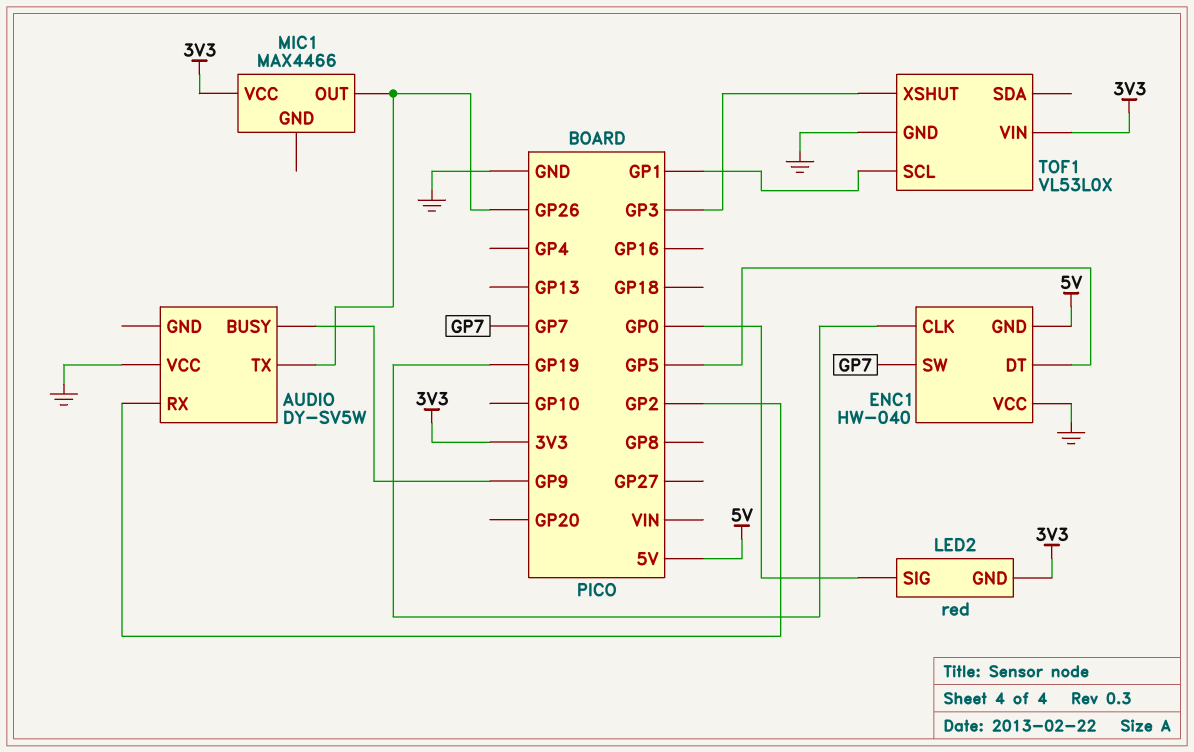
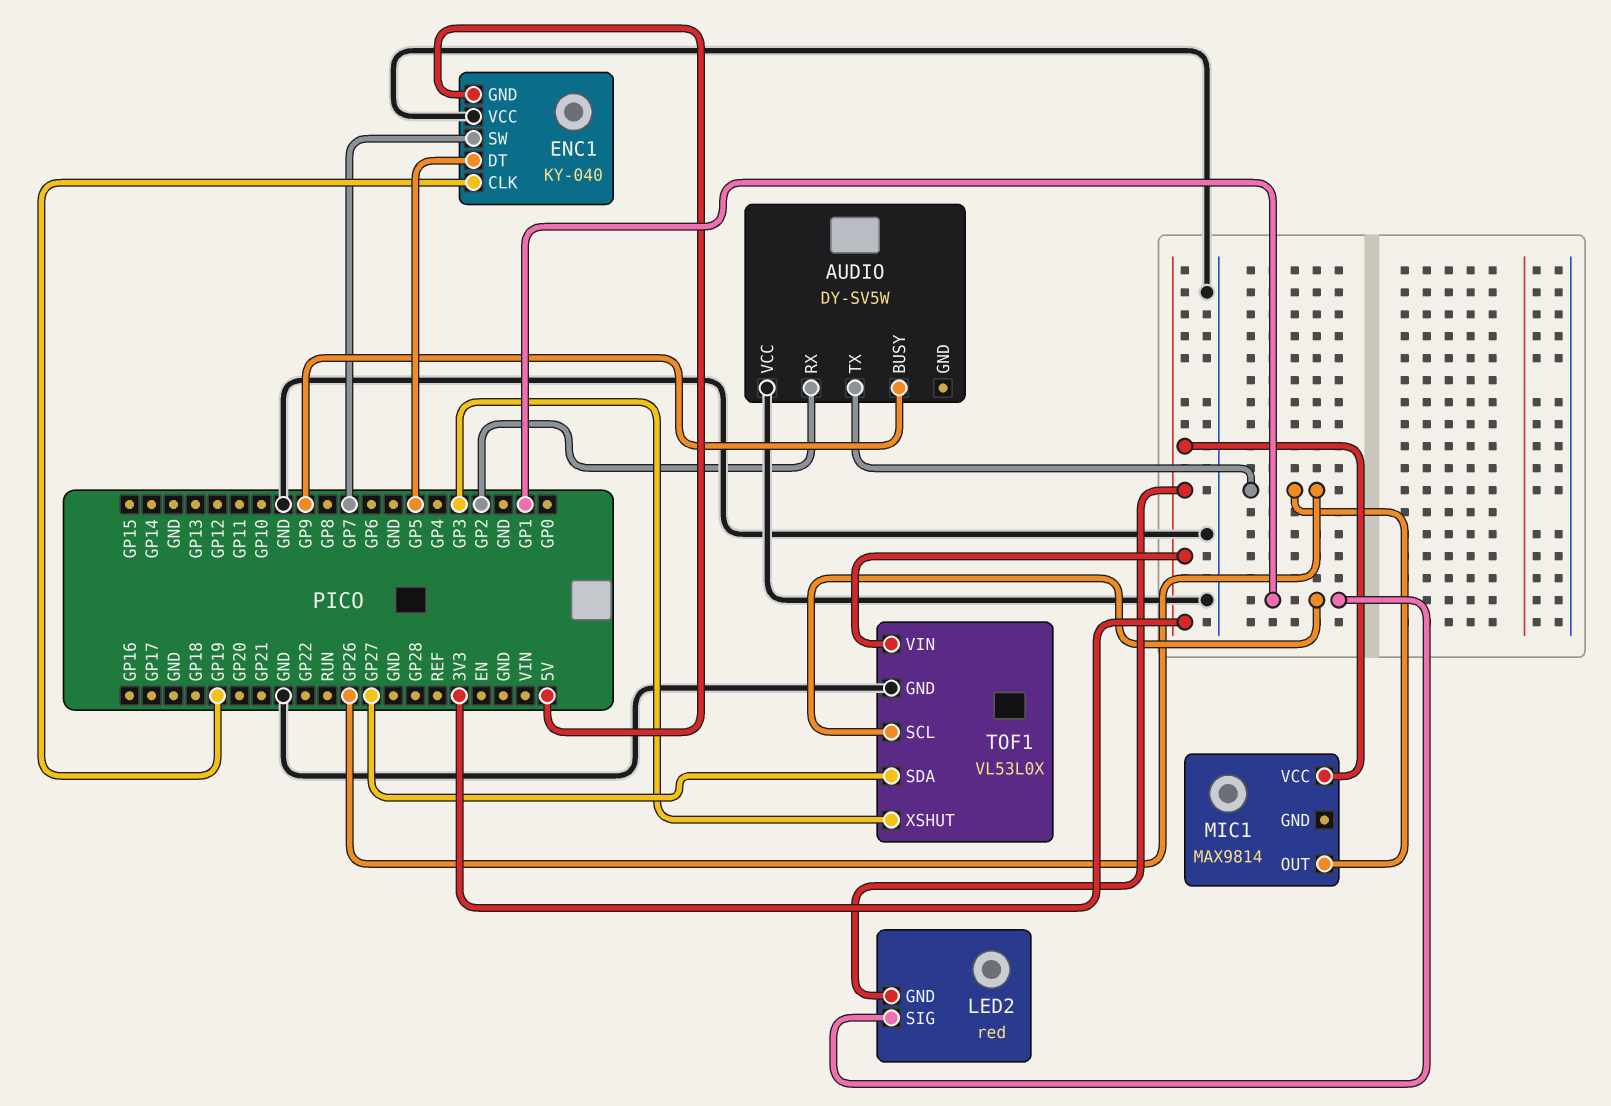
ENC1: HW-040 -> KY-040
LED2 pin SIG: GP0 -> GP1
MIC1: MAX4466 -> MAX9814
TOF1 pin SDA: none -> GP27

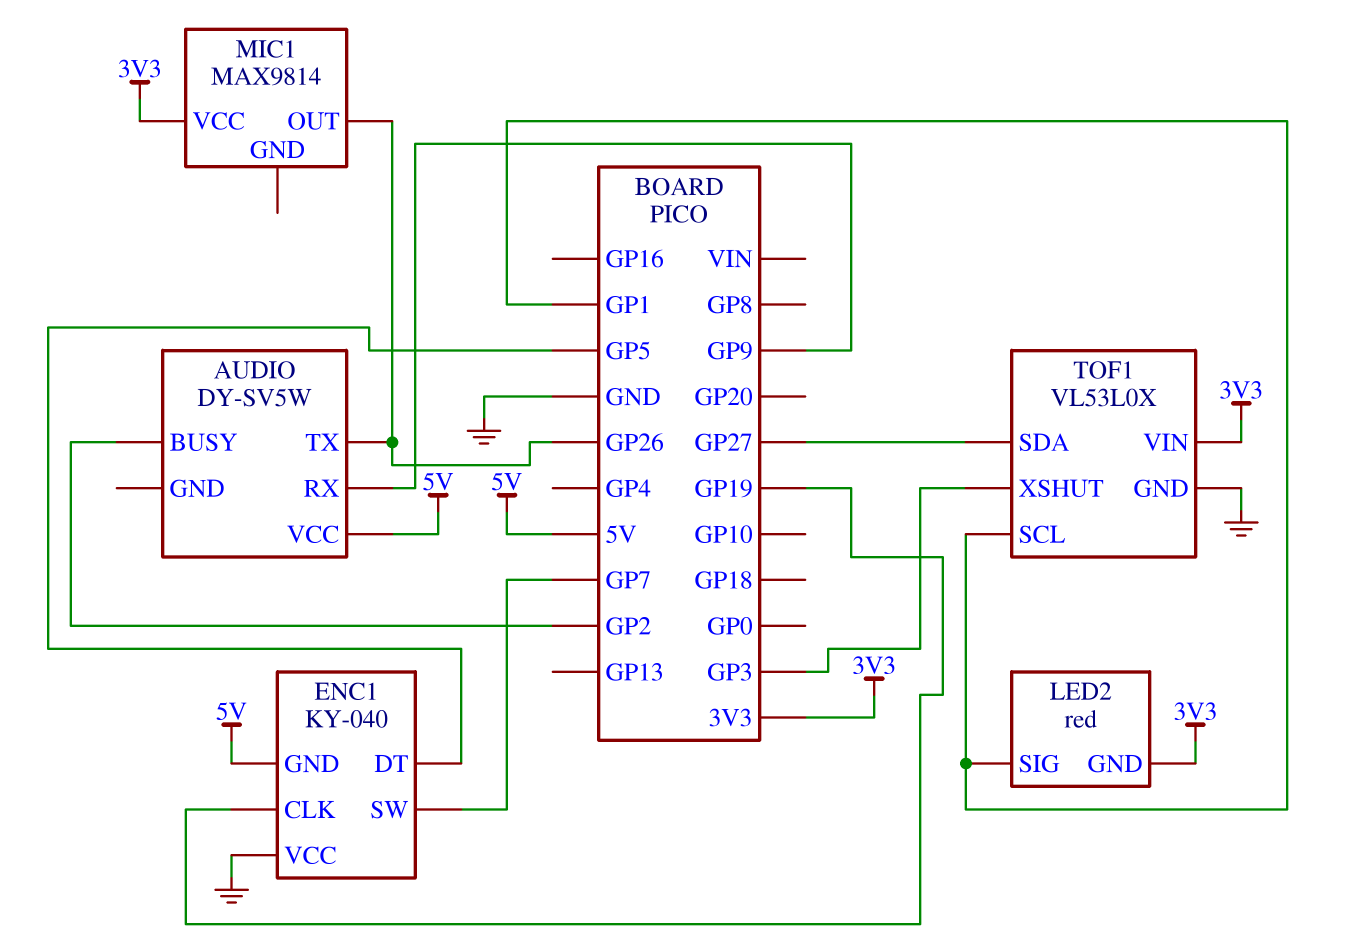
AUDIO pin BUSY: GP9 -> GP2
AUDIO pin RX: GP2 -> GP9
AUDIO pin VCC: GND -> 5V

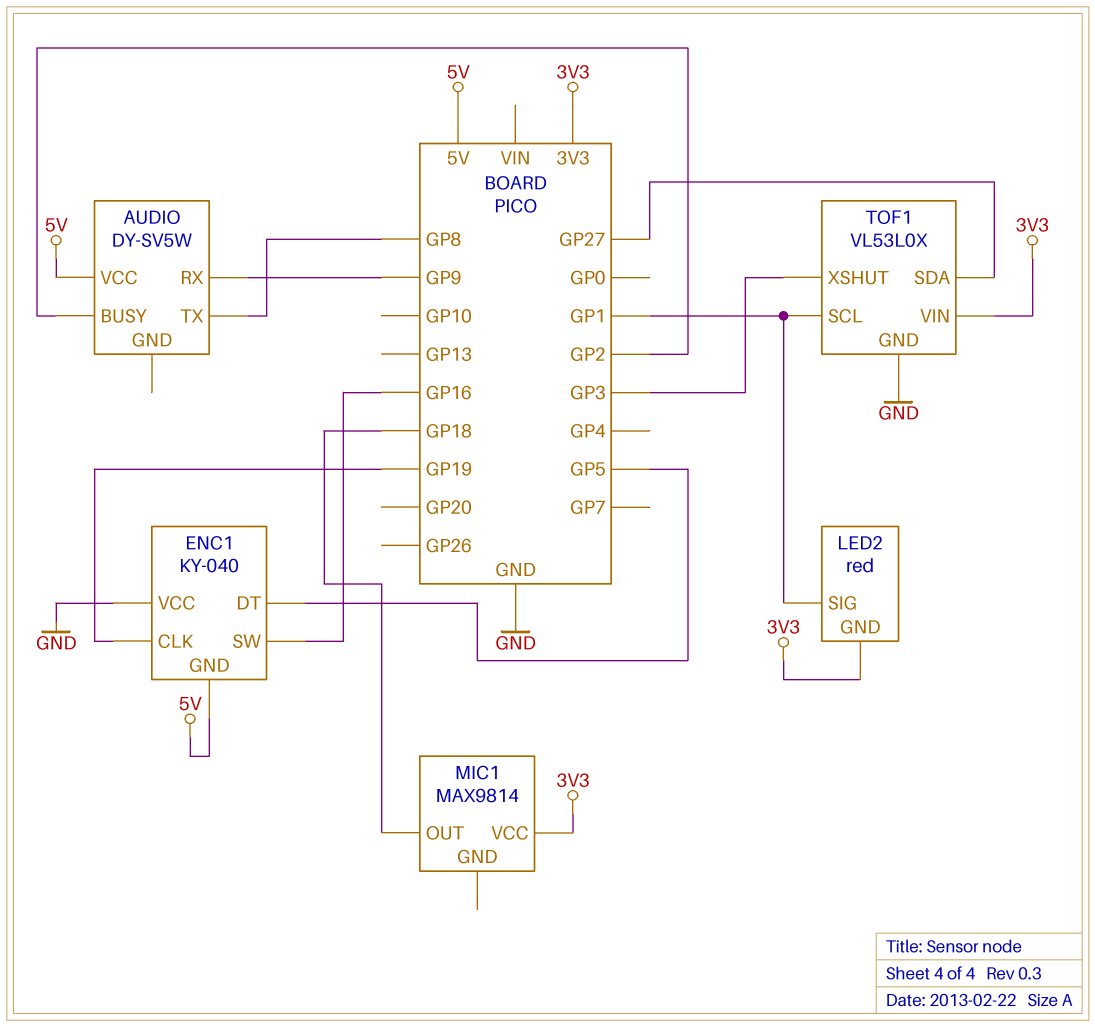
AUDIO pin TX: GP26 -> GP8
ENC1 pin SW: GP7 -> GP16
MIC1 pin OUT: GP26 -> GP18

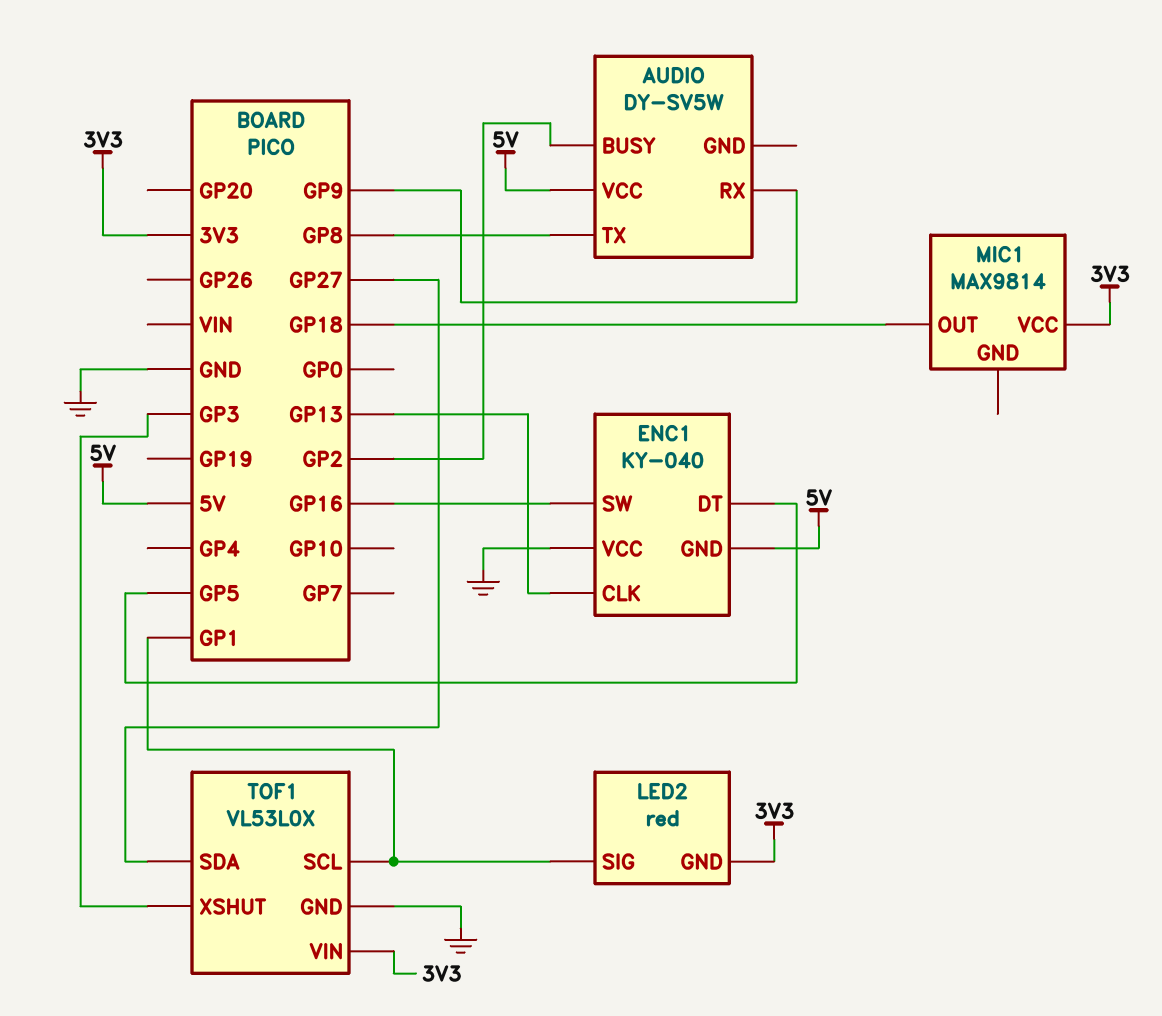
ENC1 pin CLK: GP19 -> GP13

